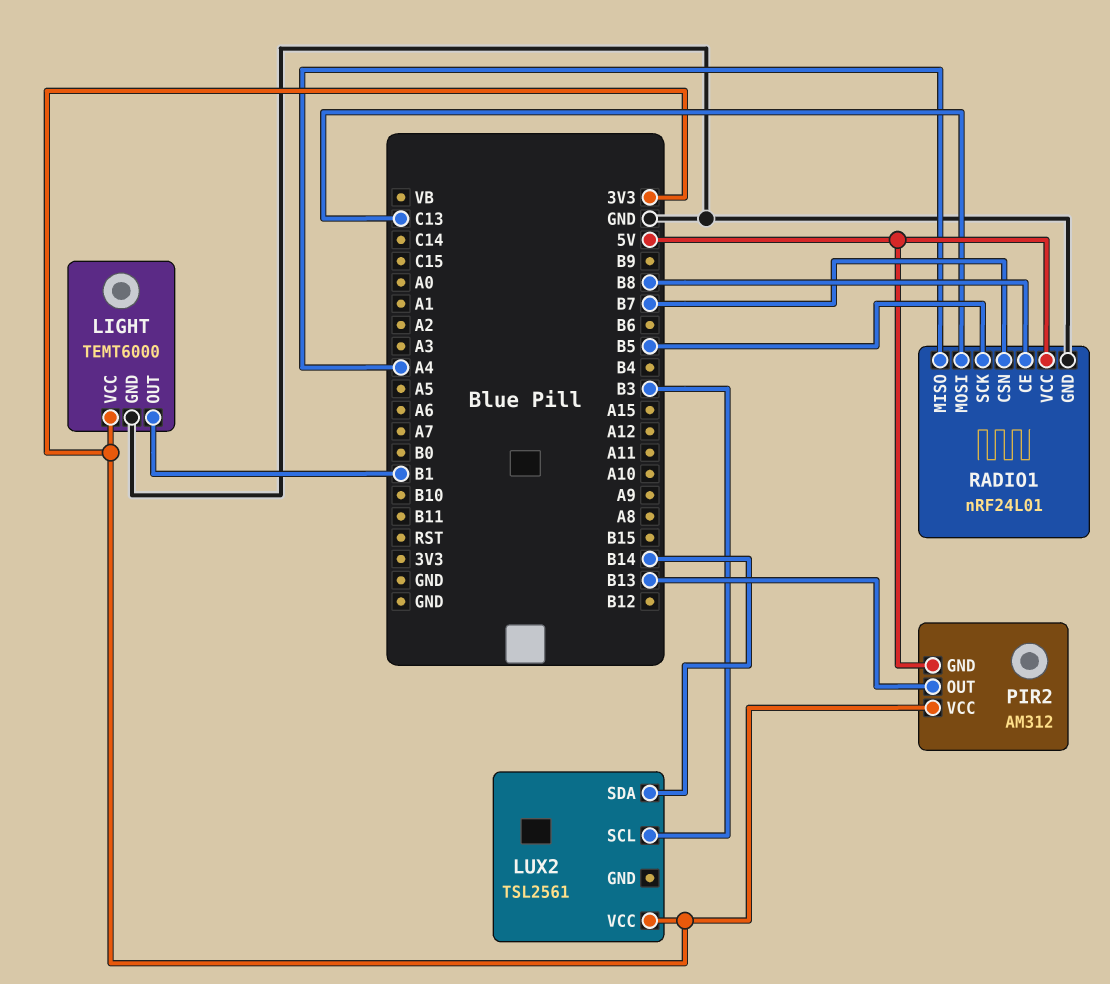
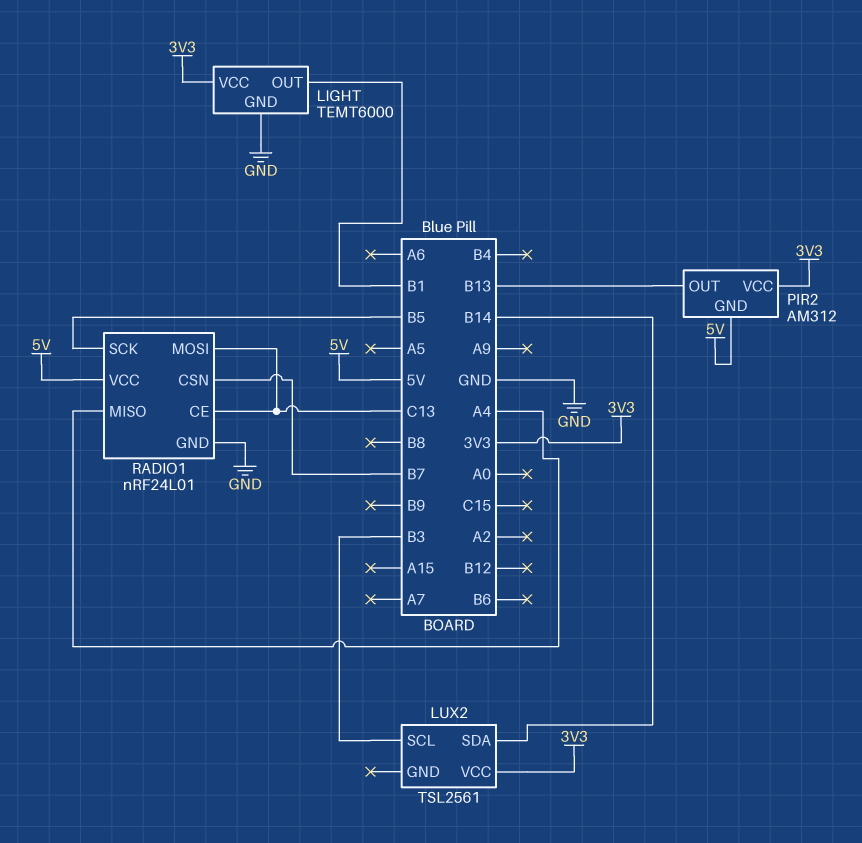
RADIO1 pin CE: B8 -> C13

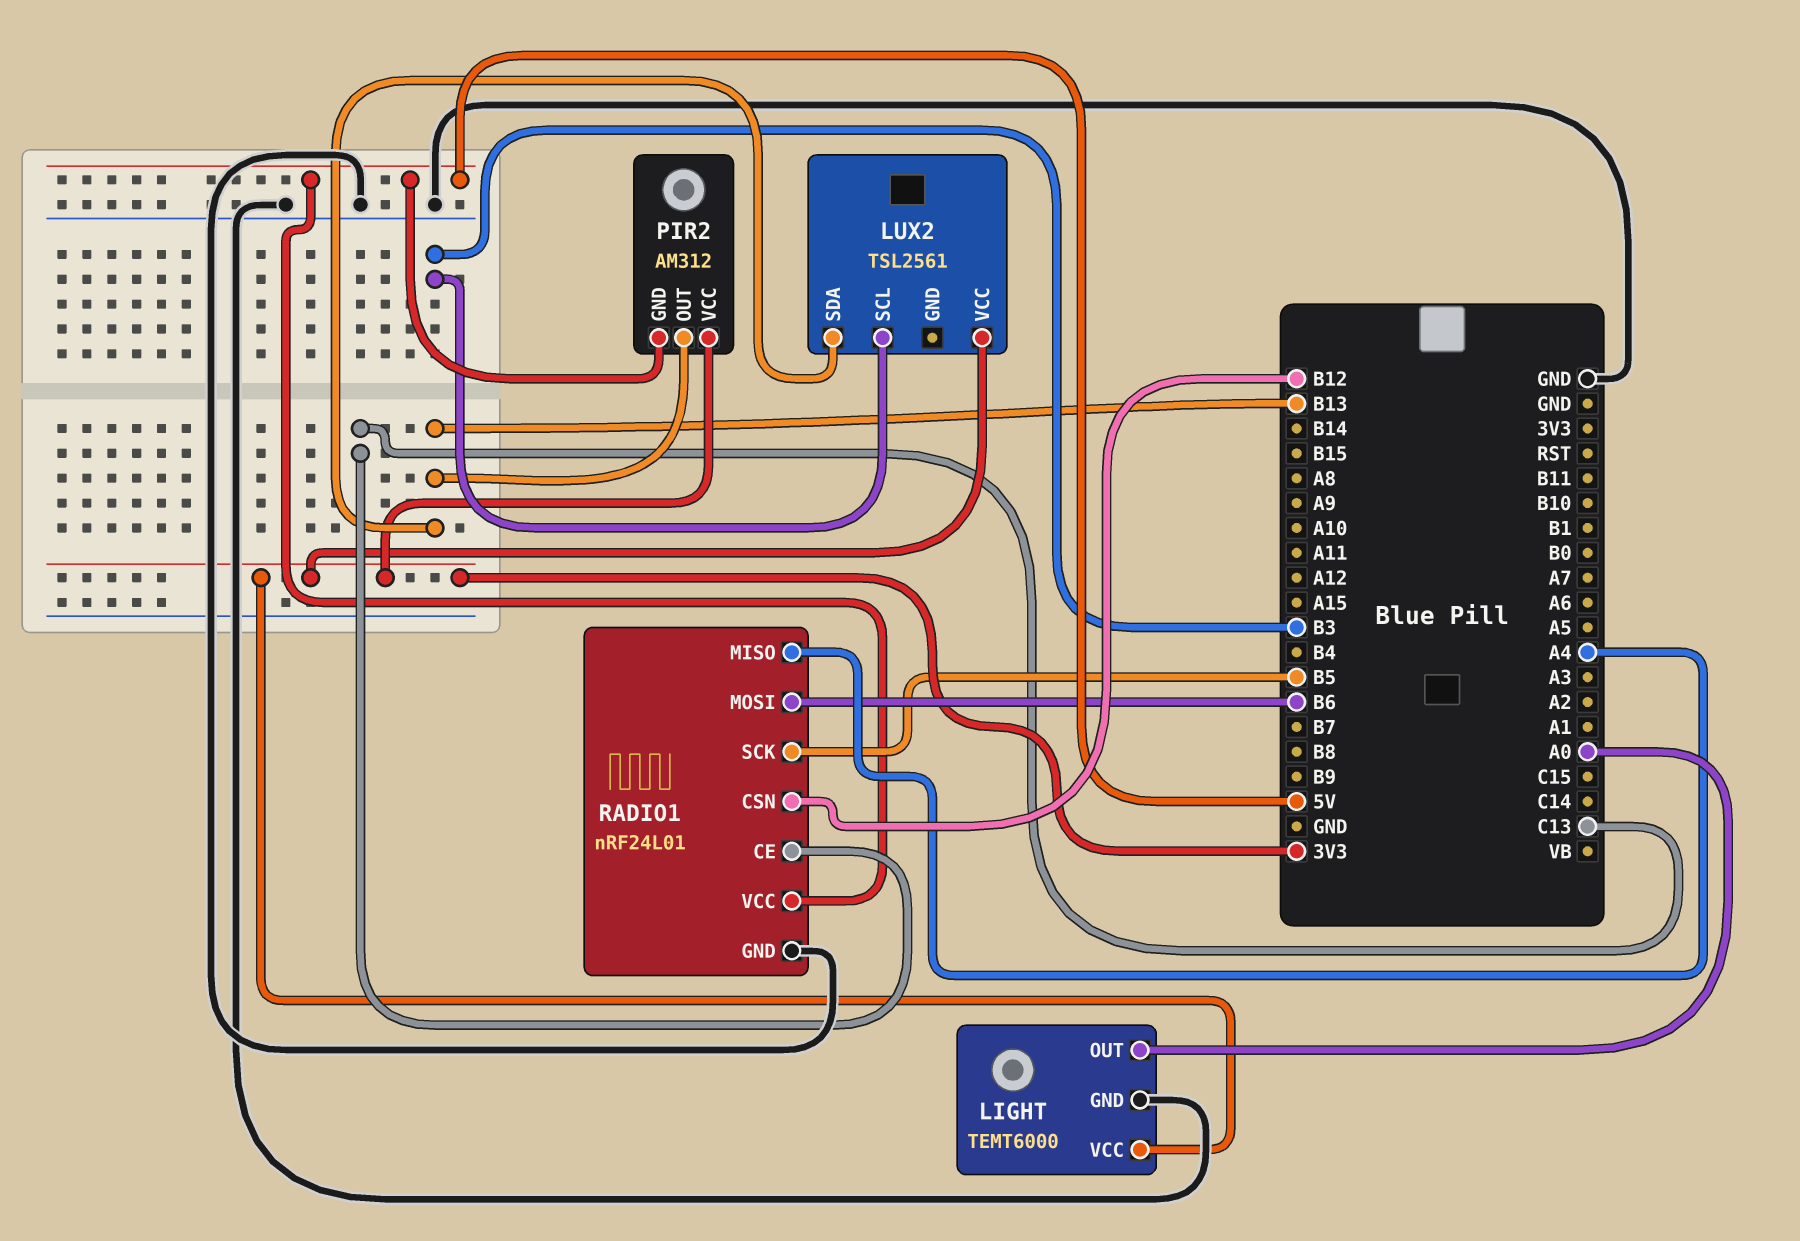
LIGHT pin OUT: B1 -> A0
LUX2 pin SDA: B14 -> B13
RADIO1 pin CSN: B7 -> B12
RADIO1 pin MOSI: C13 -> B6

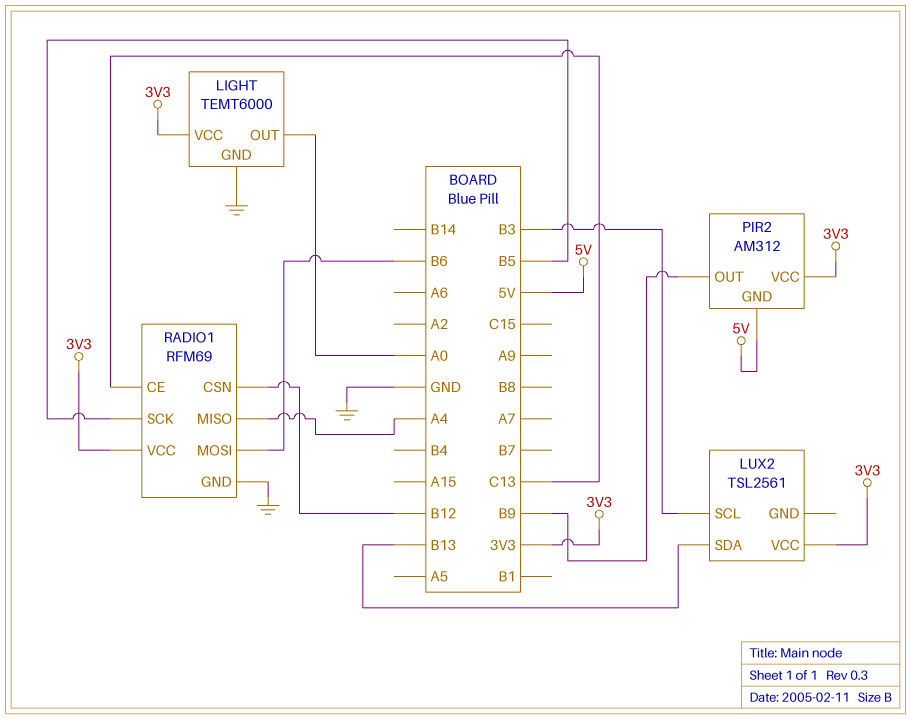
PIR2 pin OUT: B13 -> B9
RADIO1: nRF24L01 -> RFM69
RADIO1 pin VCC: 5V -> 3V3

